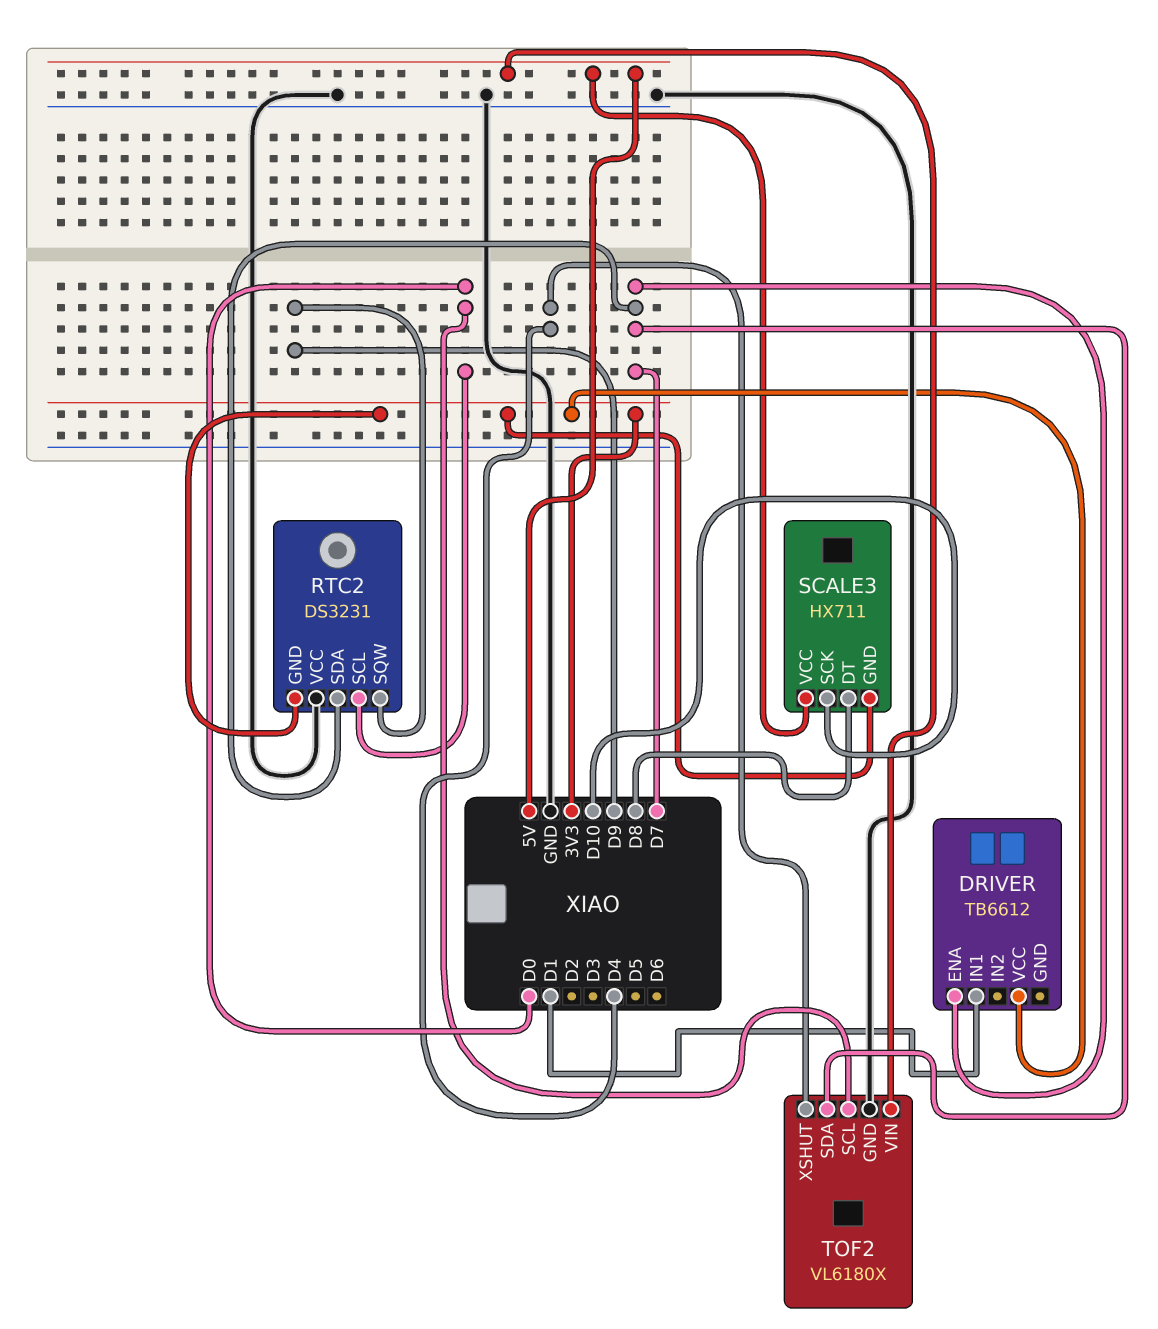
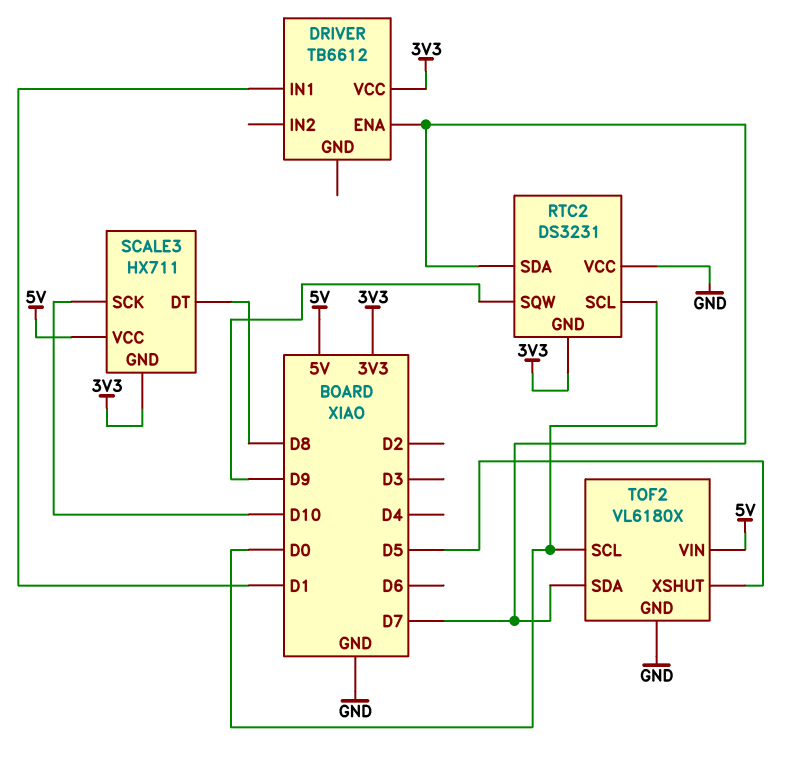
TOF2 pin XSHUT: D4 -> D5

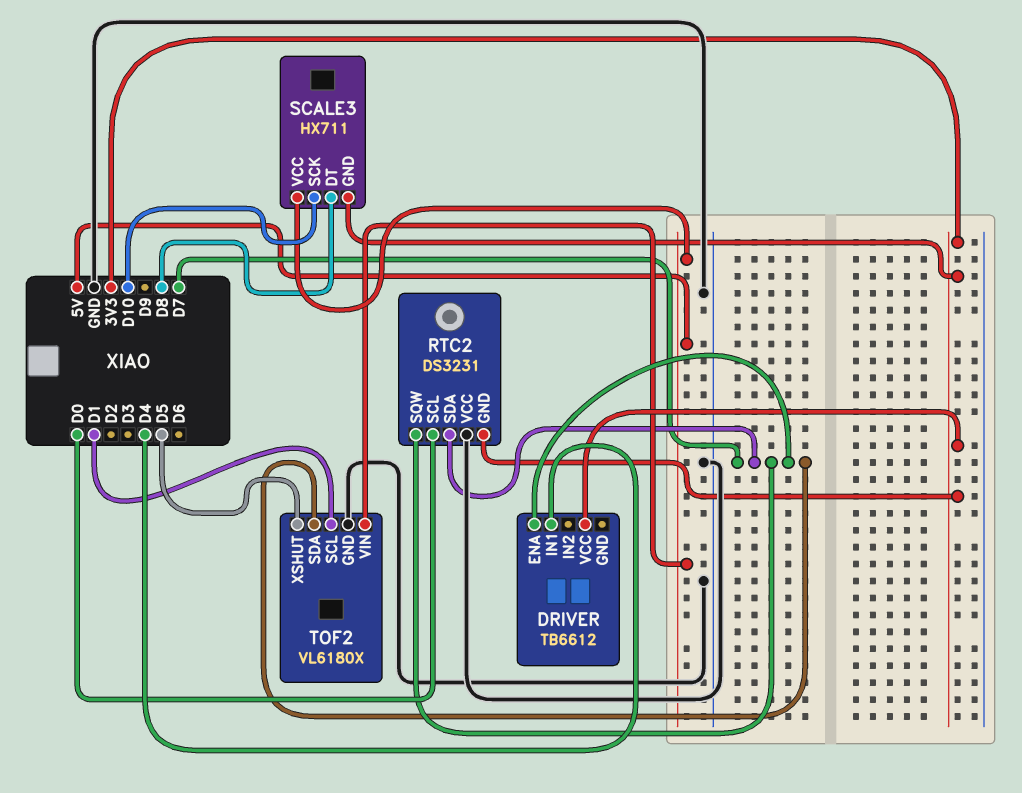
DRIVER pin IN1: D1 -> D4
RTC2 pin SQW: D9 -> D7
TOF2 pin SCL: D0 -> D1

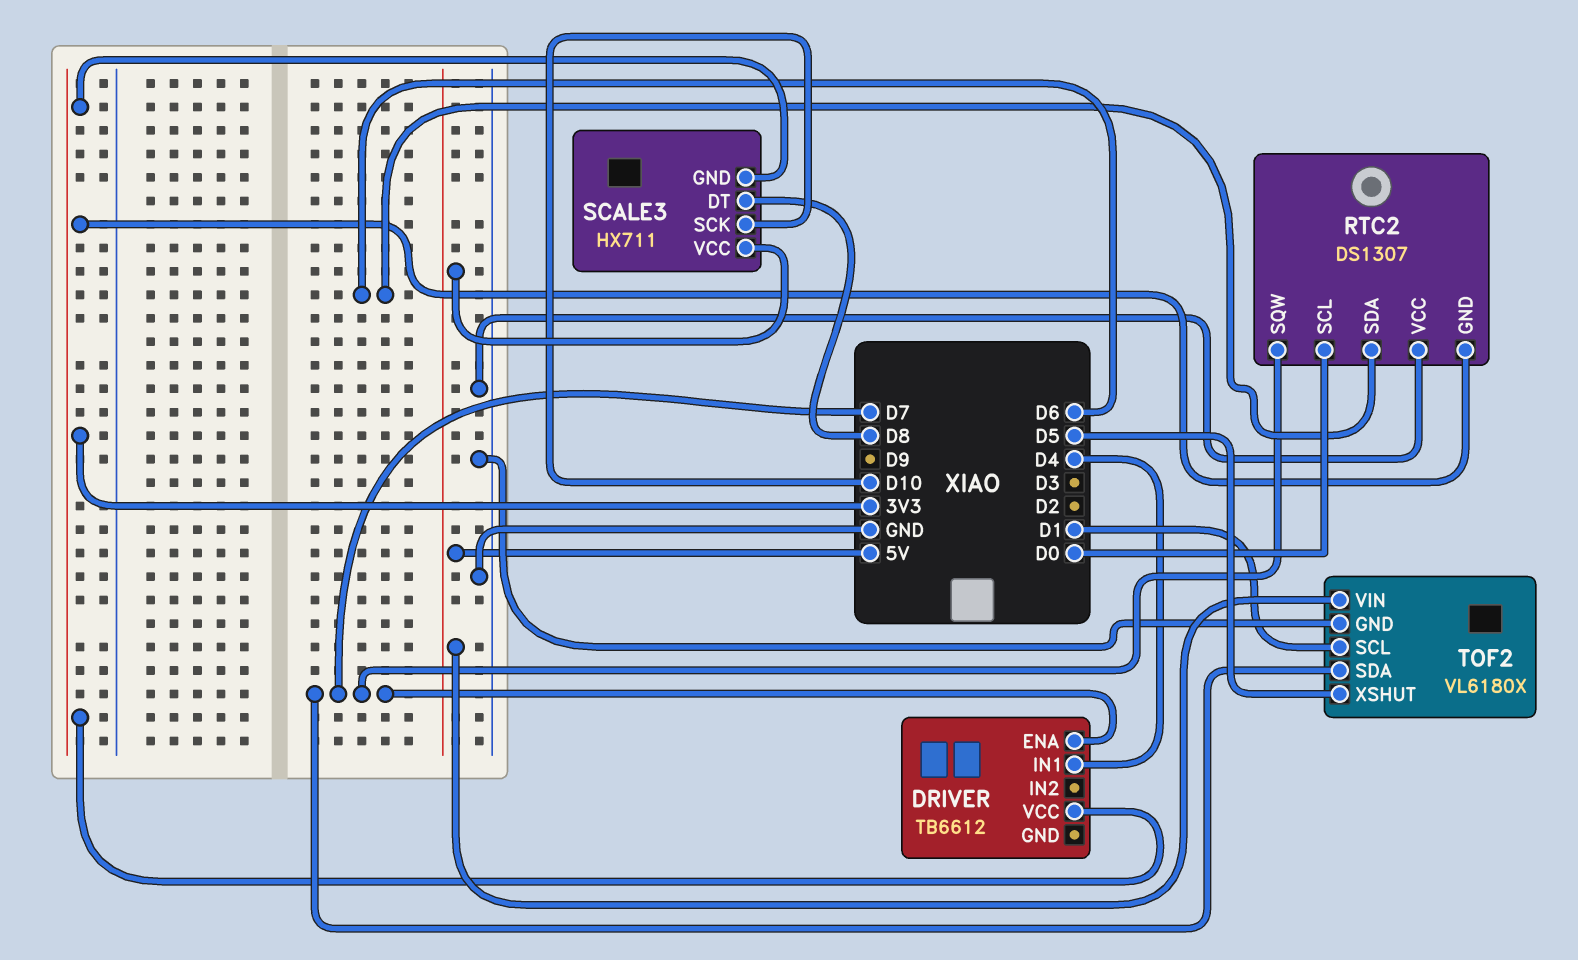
RTC2: DS3231 -> DS1307
RTC2 pin SDA: D7 -> D6

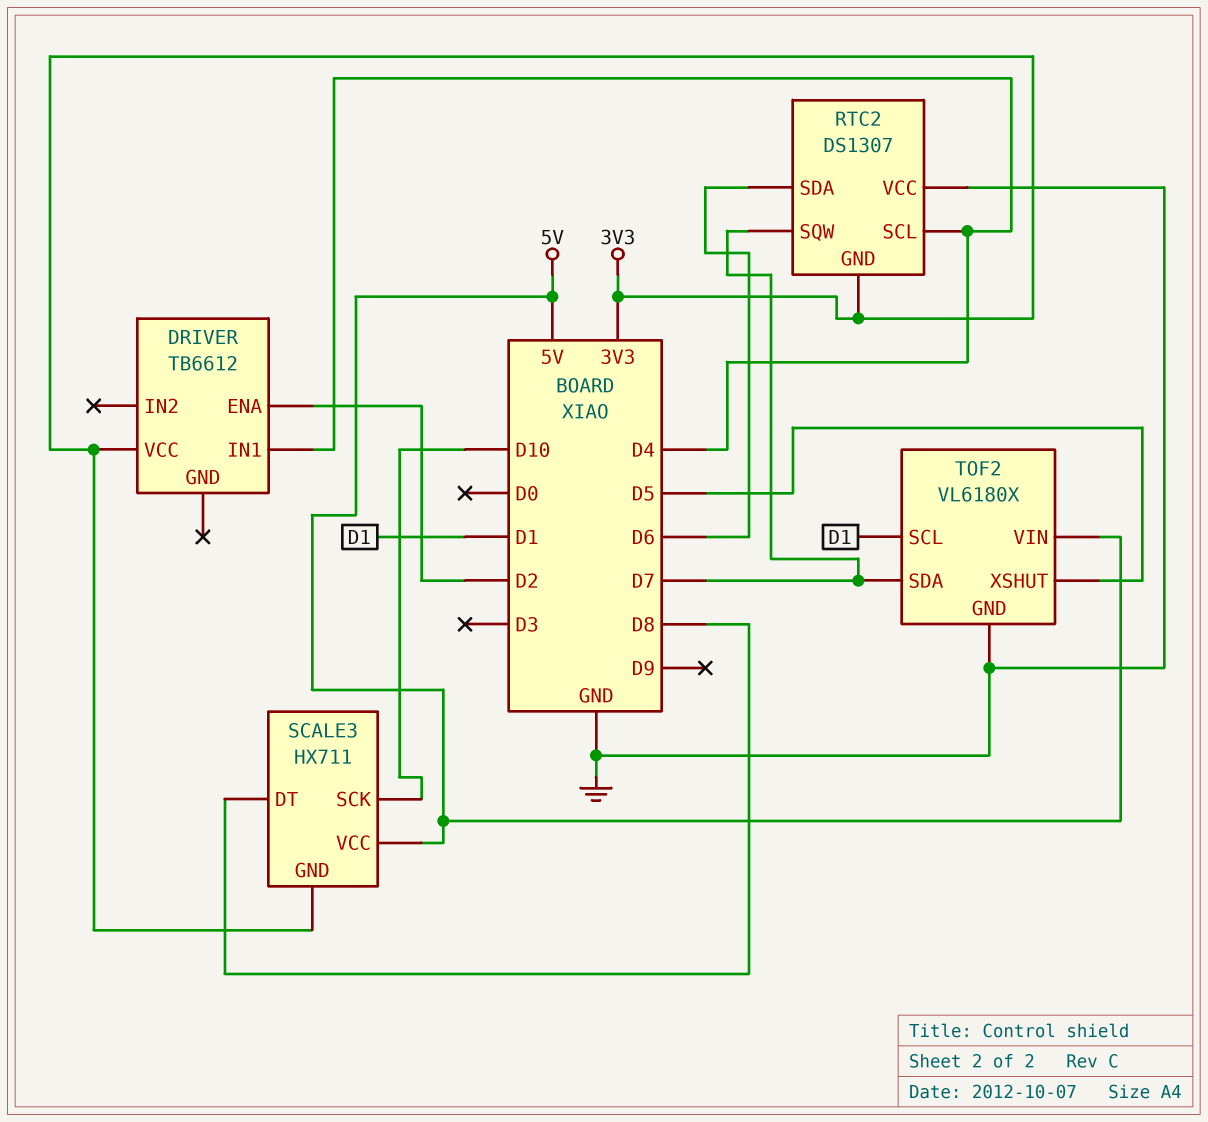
DRIVER pin ENA: D7 -> D2
RTC2 pin SCL: D0 -> D4

